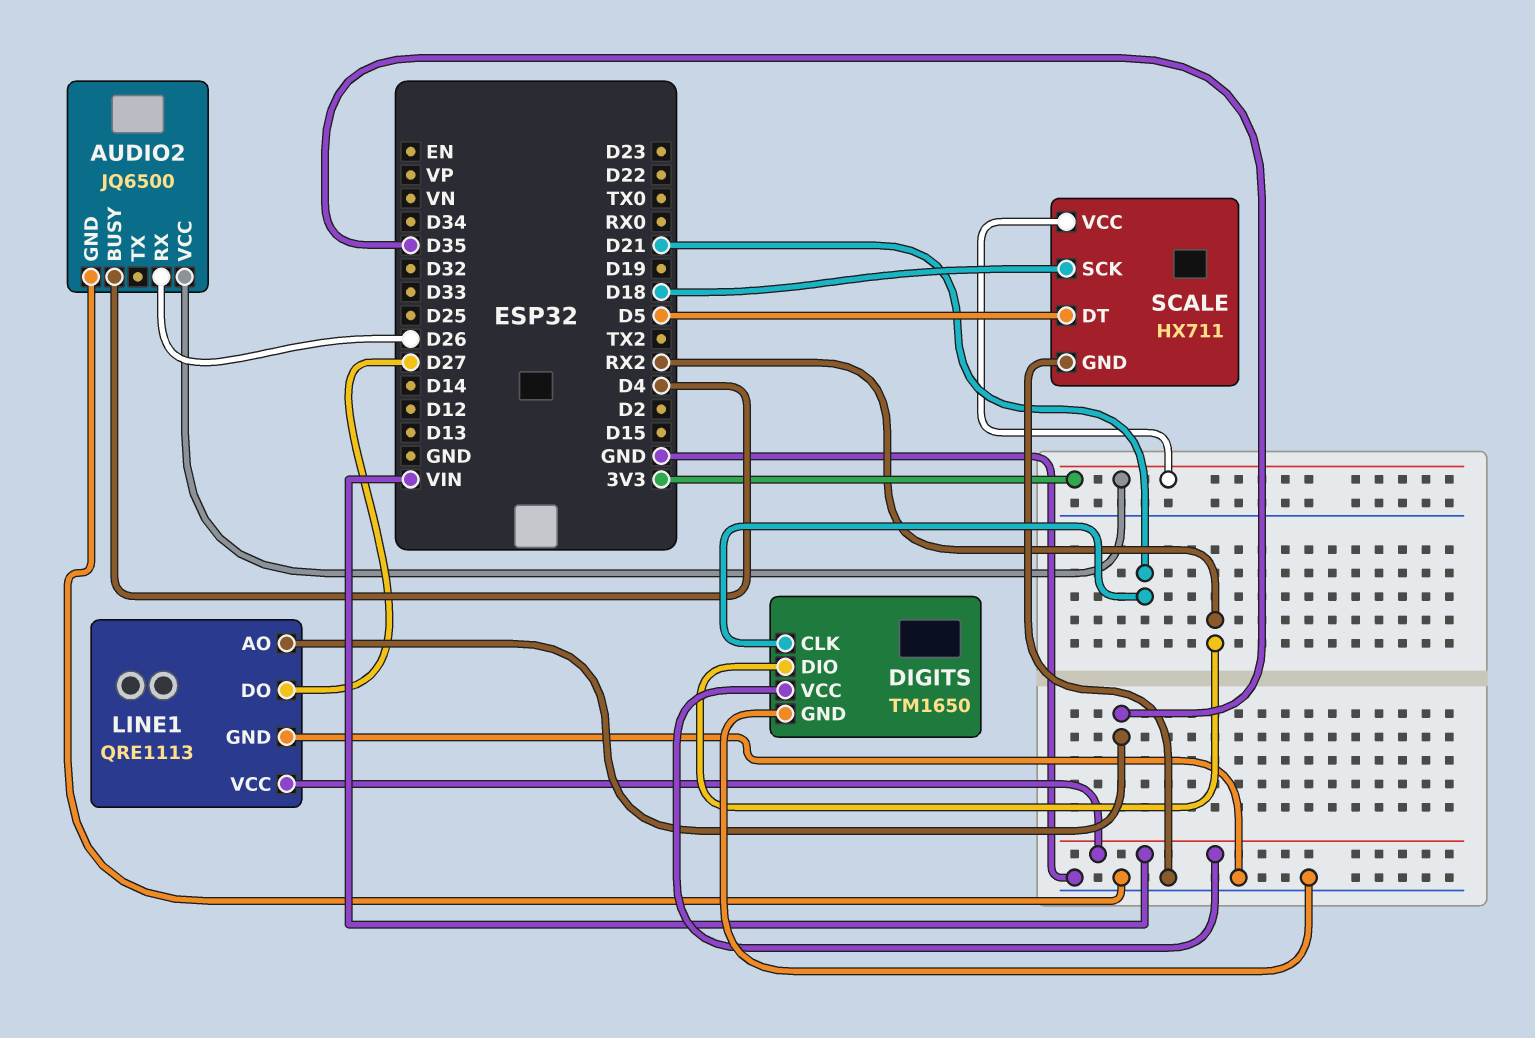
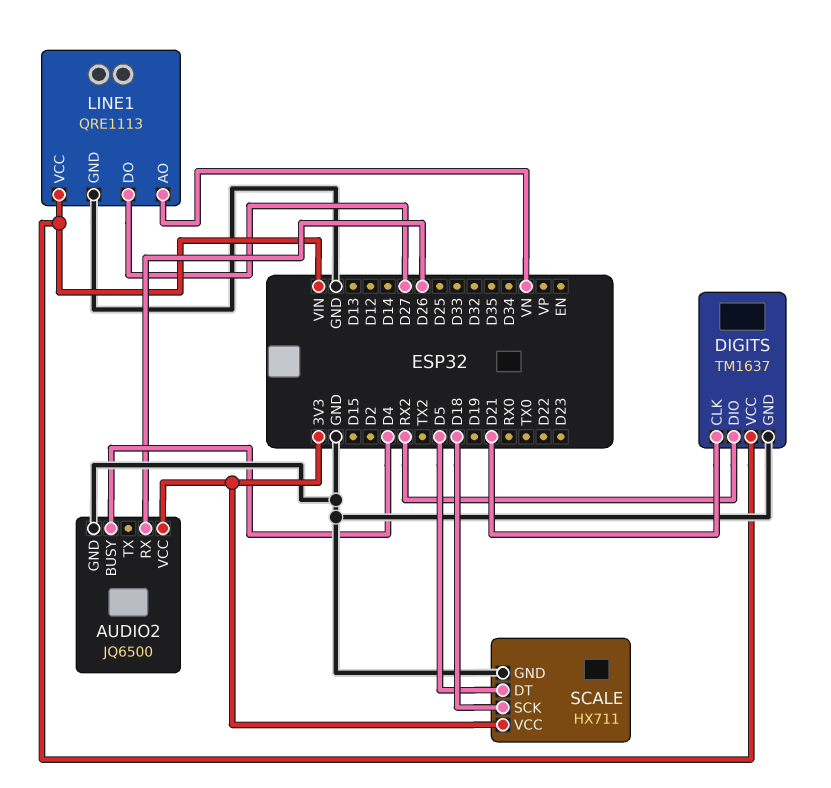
DIGITS: TM1650 -> TM1637
LINE1 pin AO: D35 -> VN

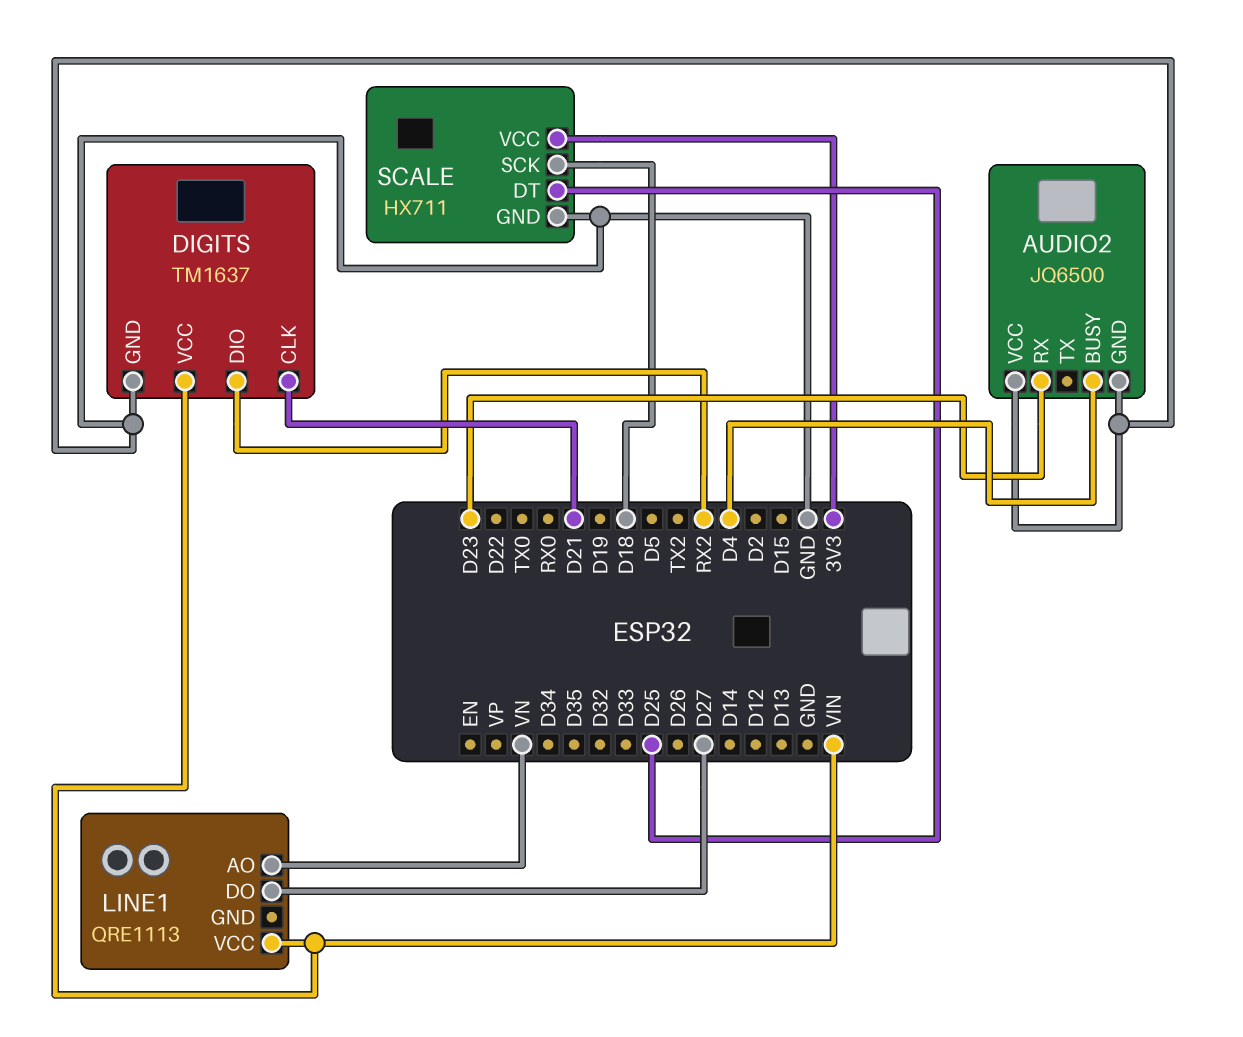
AUDIO2 pin RX: D26 -> D23
AUDIO2 pin VCC: 3V3 -> GND
LINE1 pin GND: GND -> none
SCALE pin DT: D5 -> D25

